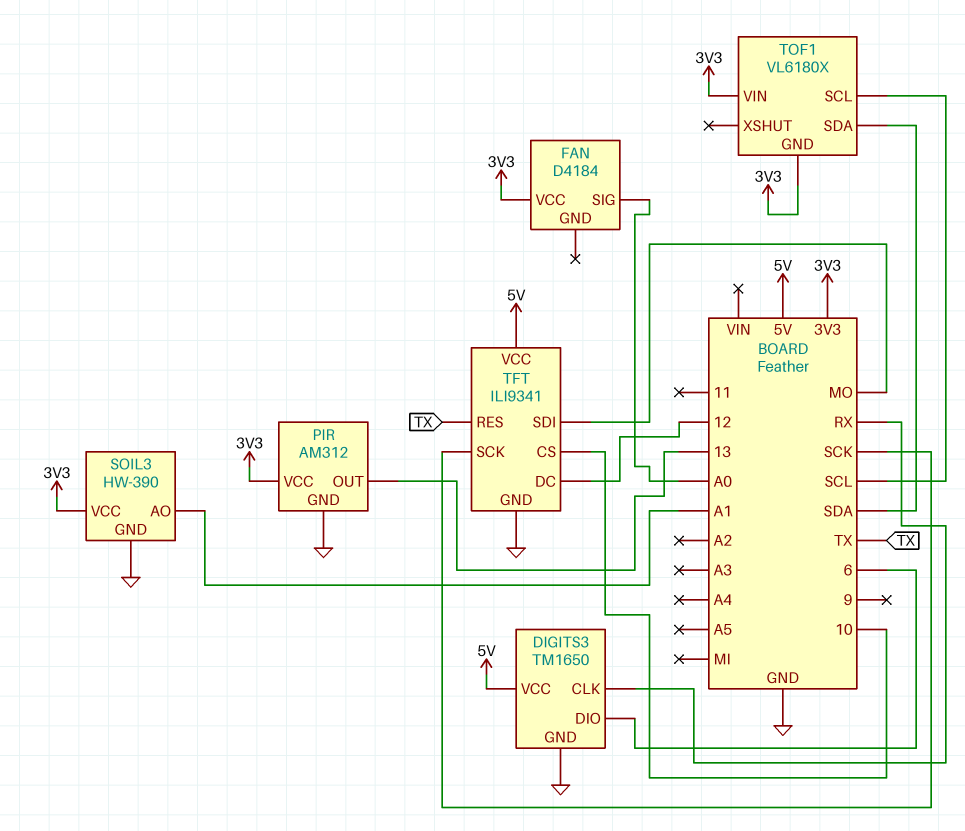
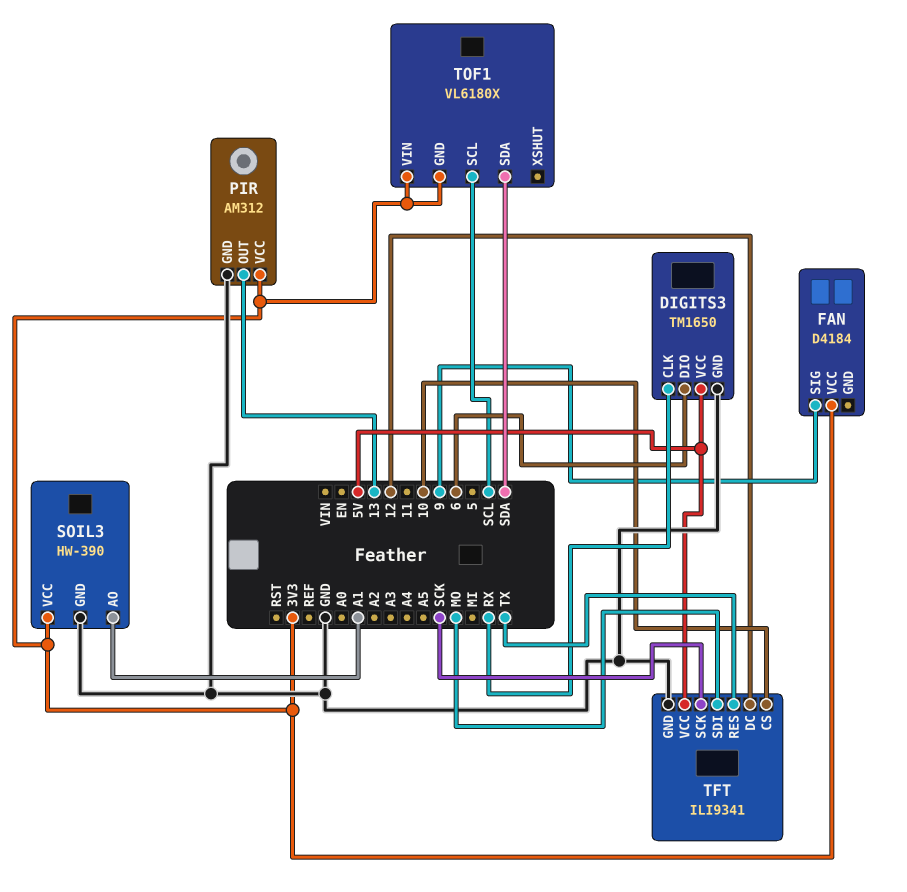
FAN pin SIG: A0 -> 9

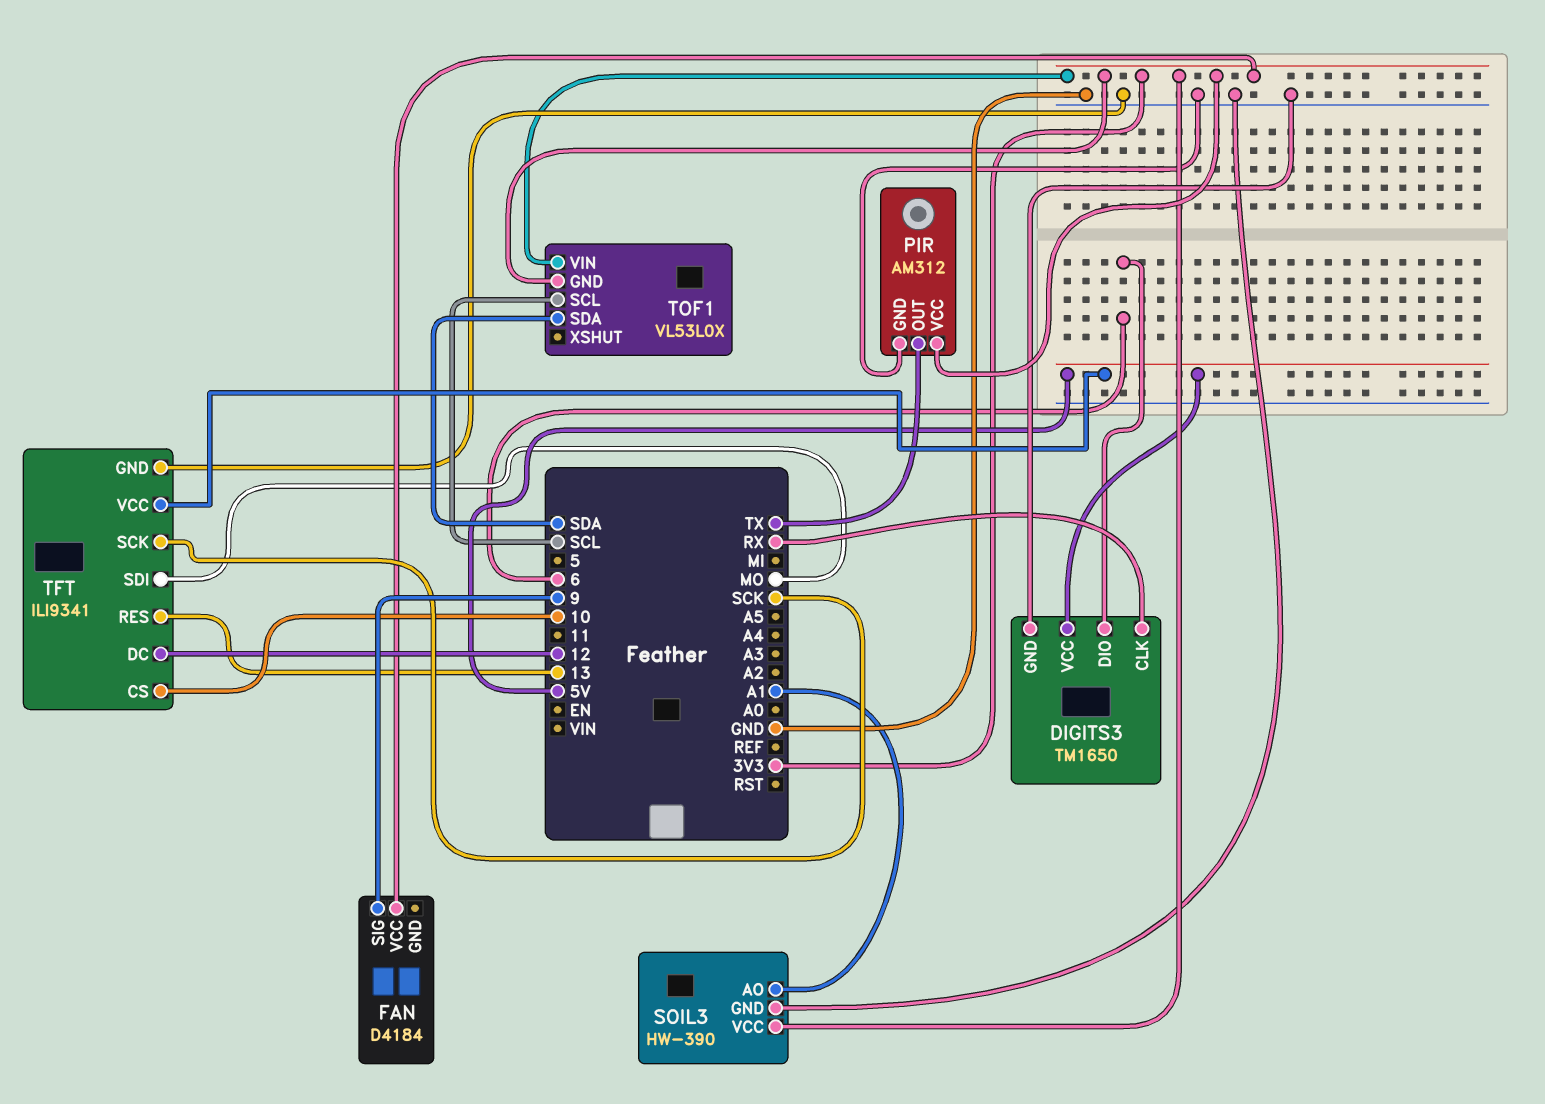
PIR pin OUT: 13 -> TX
TFT pin RES: TX -> 13
TOF1: VL6180X -> VL53L0X

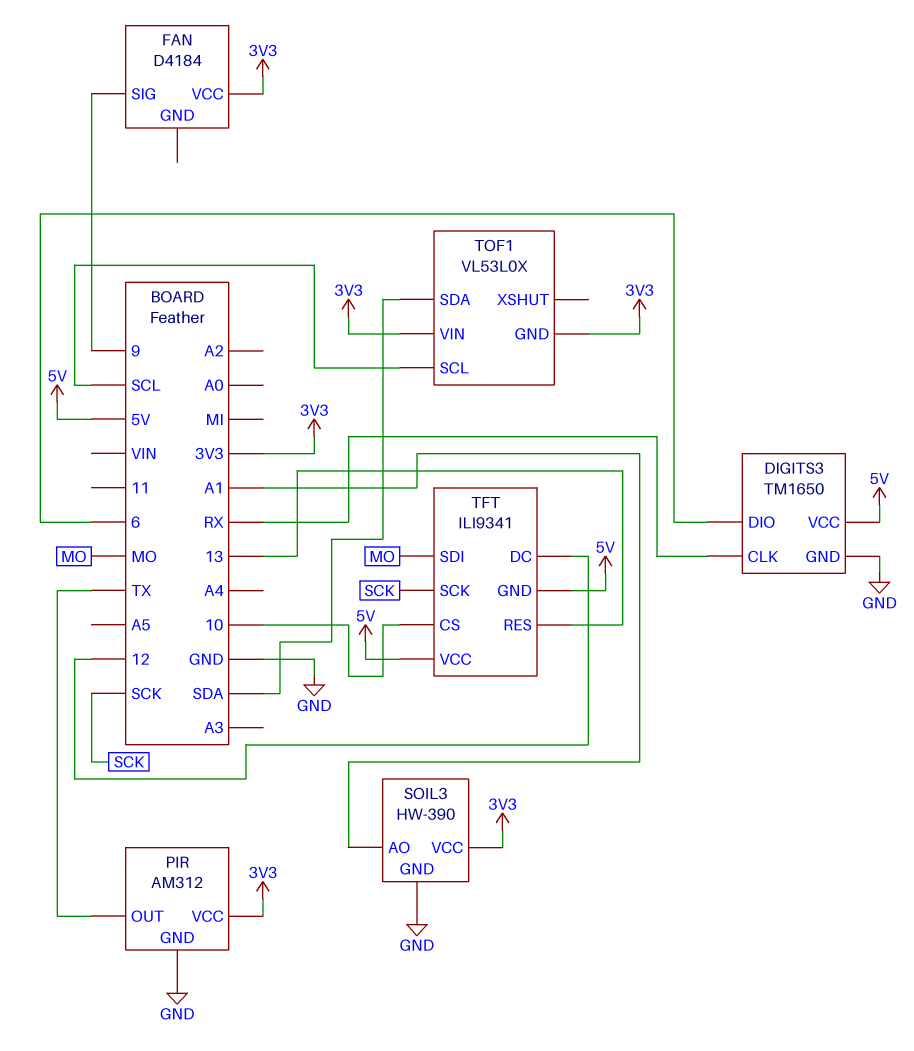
TFT pin GND: GND -> 5V

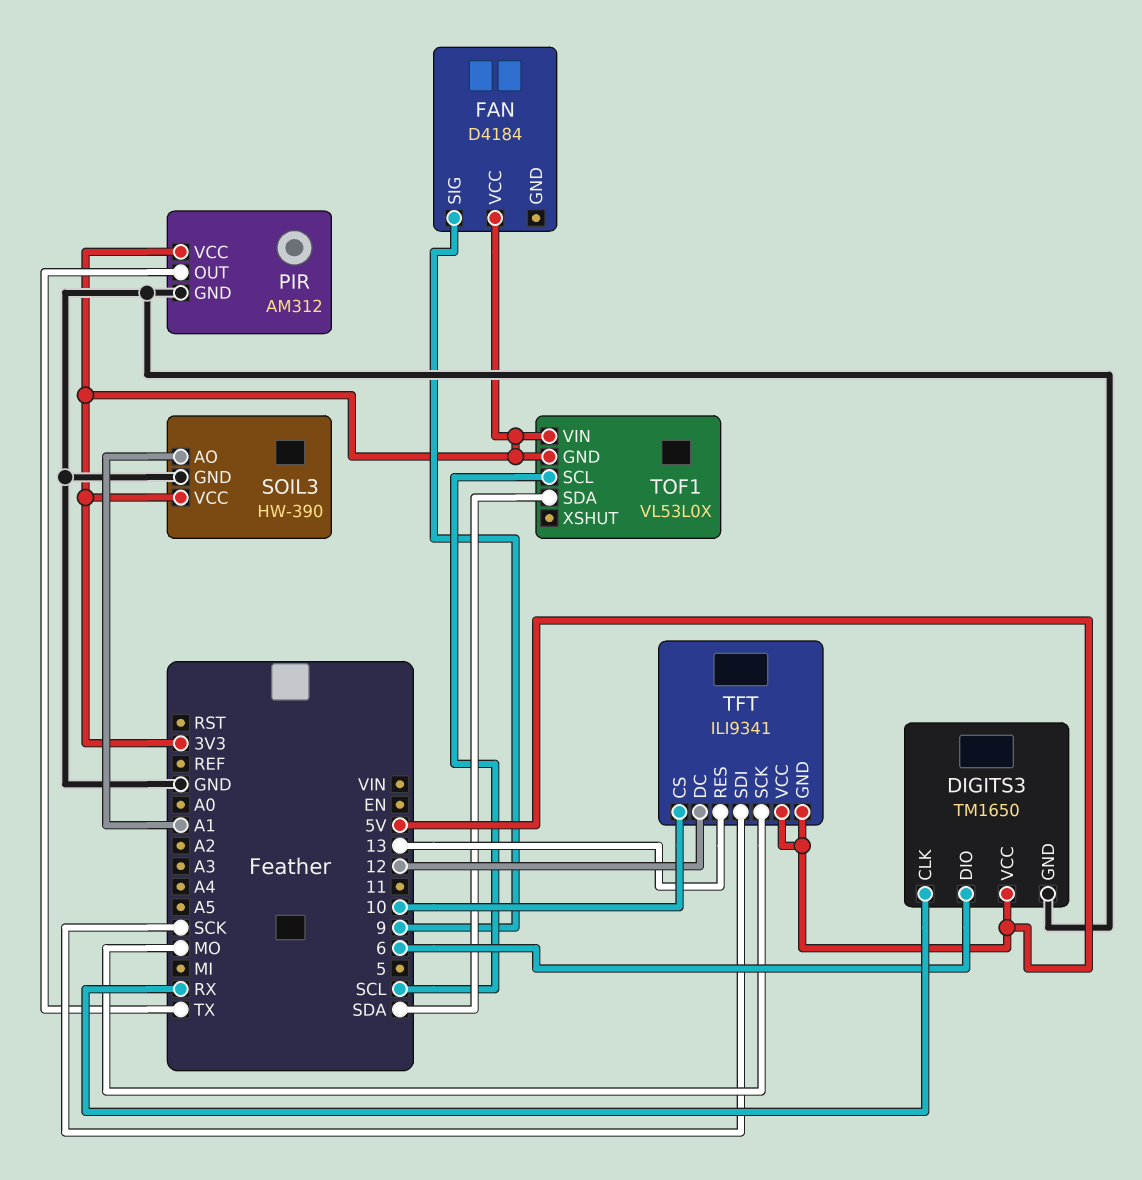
TFT pin SCK: SCK -> MO
TFT pin SDI: MO -> SCK

